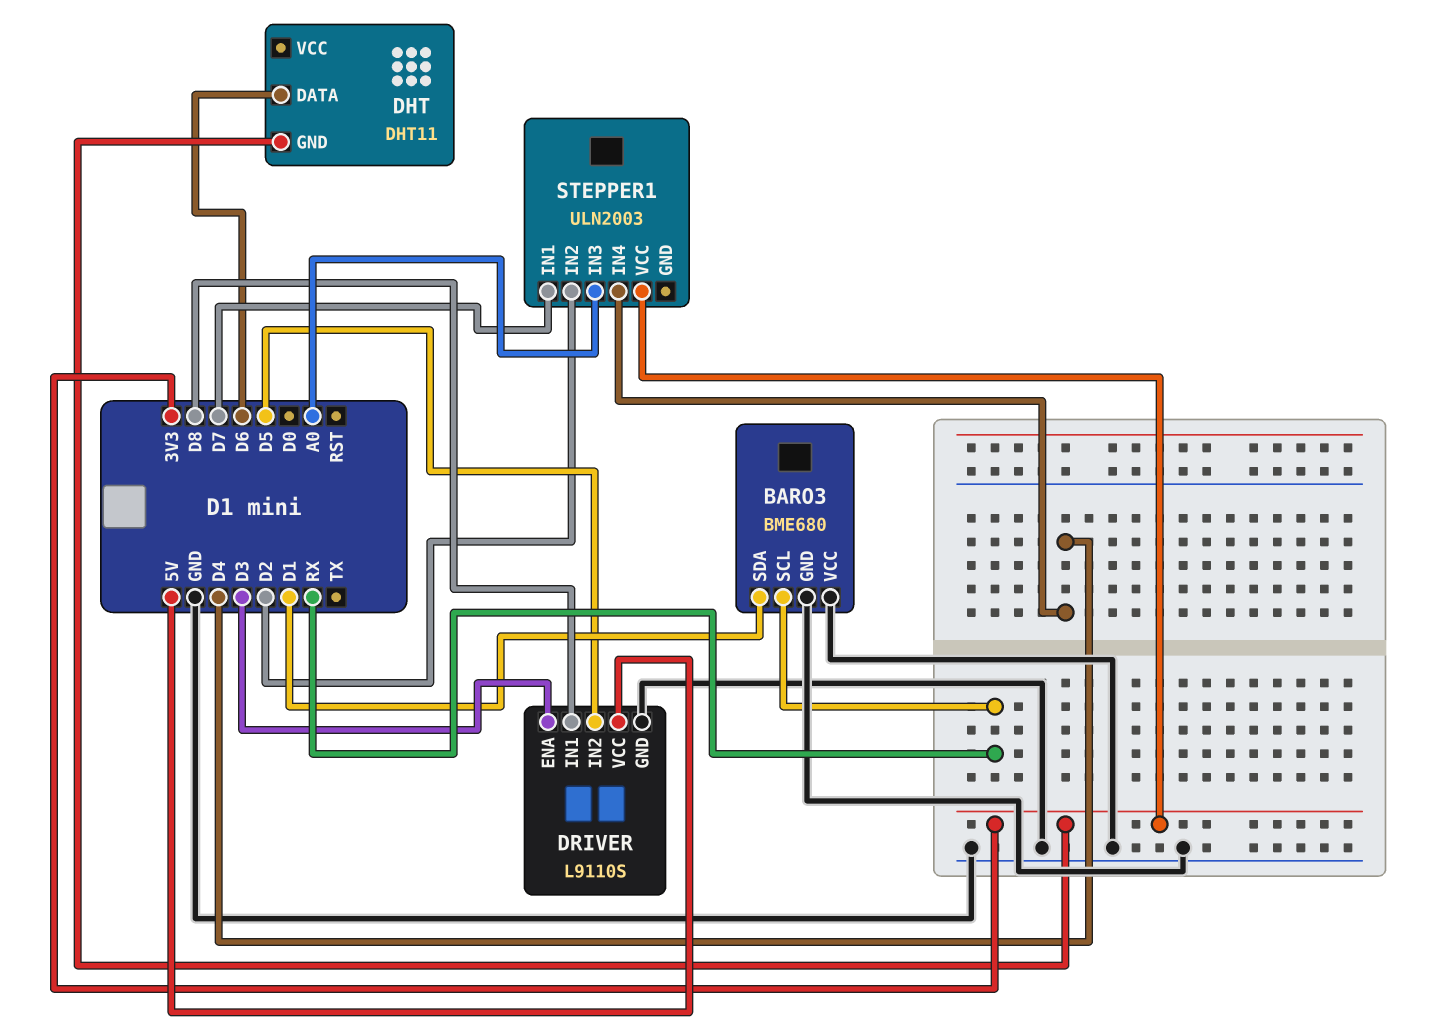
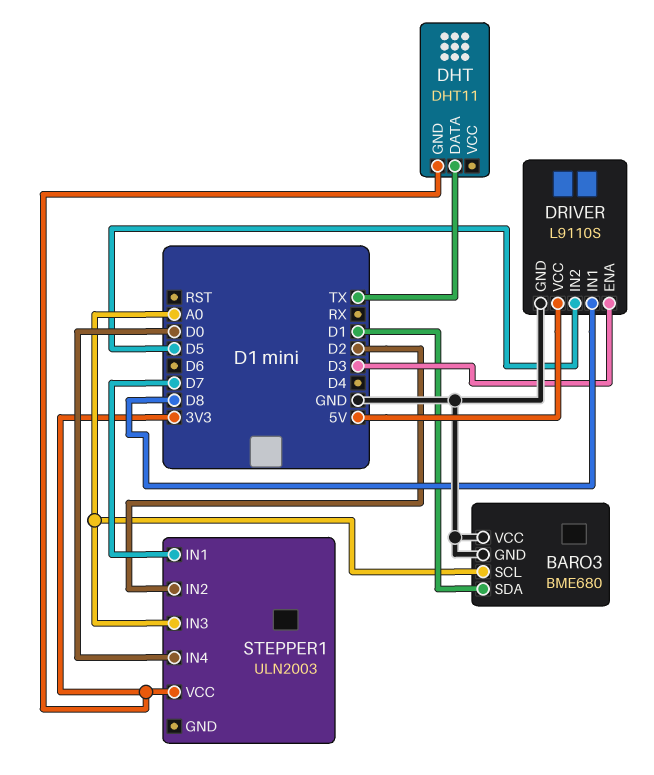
BARO3 pin SCL: RX -> A0
DHT pin DATA: D6 -> TX
STEPPER1 pin IN4: D4 -> D0

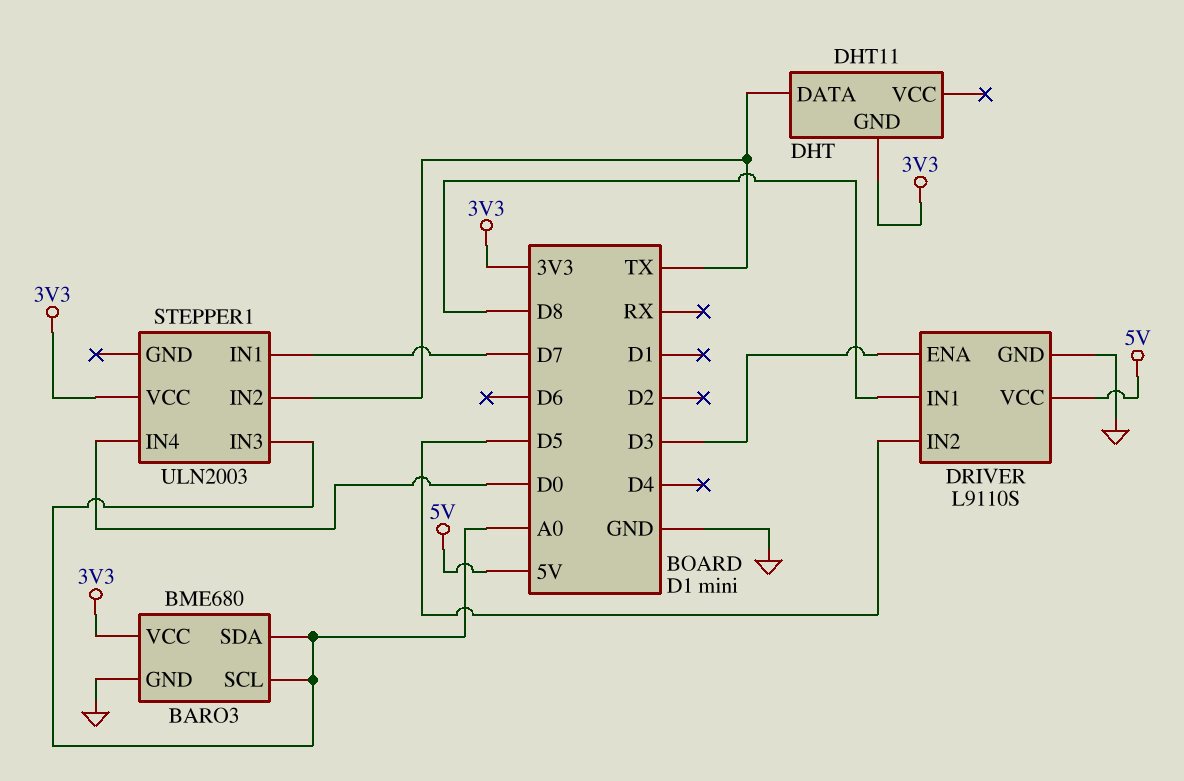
BARO3 pin SDA: D1 -> A0
BARO3 pin VCC: GND -> 3V3
STEPPER1 pin IN2: D2 -> TX

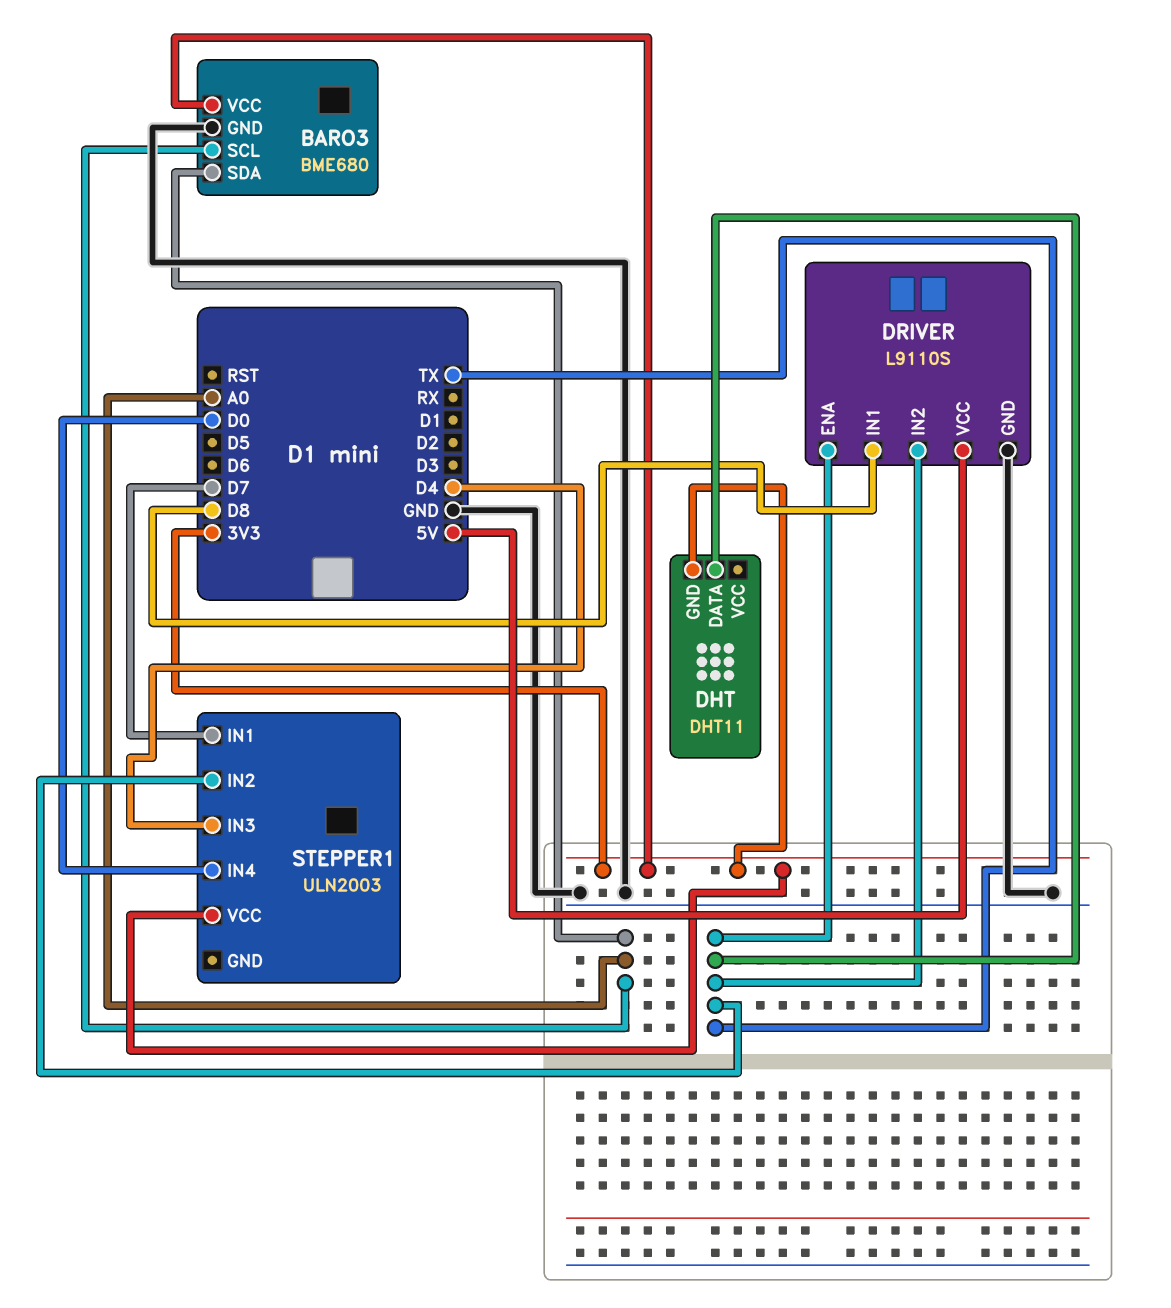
DRIVER pin ENA: D3 -> TX
DRIVER pin IN2: D5 -> TX
STEPPER1 pin IN3: A0 -> D4

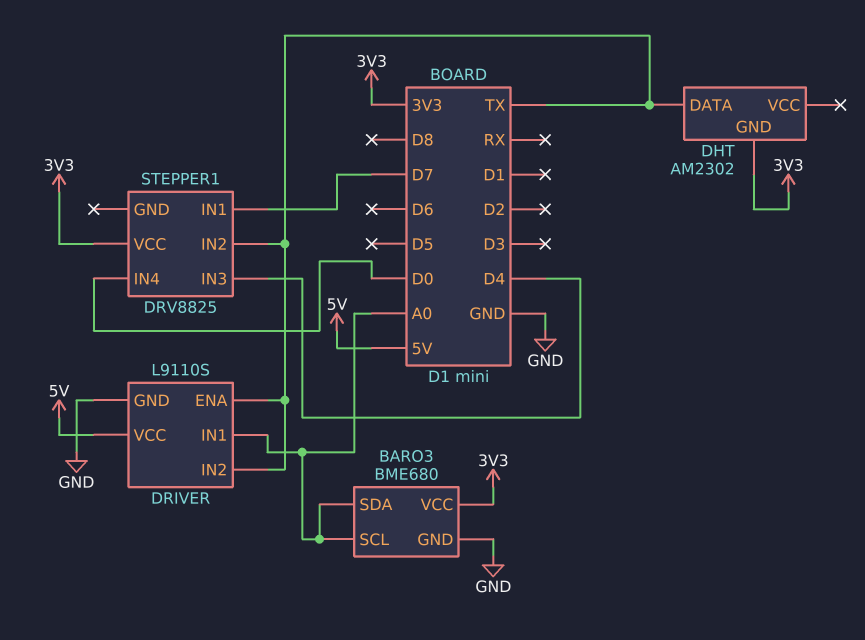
DHT: DHT11 -> AM2302
DRIVER pin IN1: D8 -> A0
STEPPER1: ULN2003 -> DRV8825

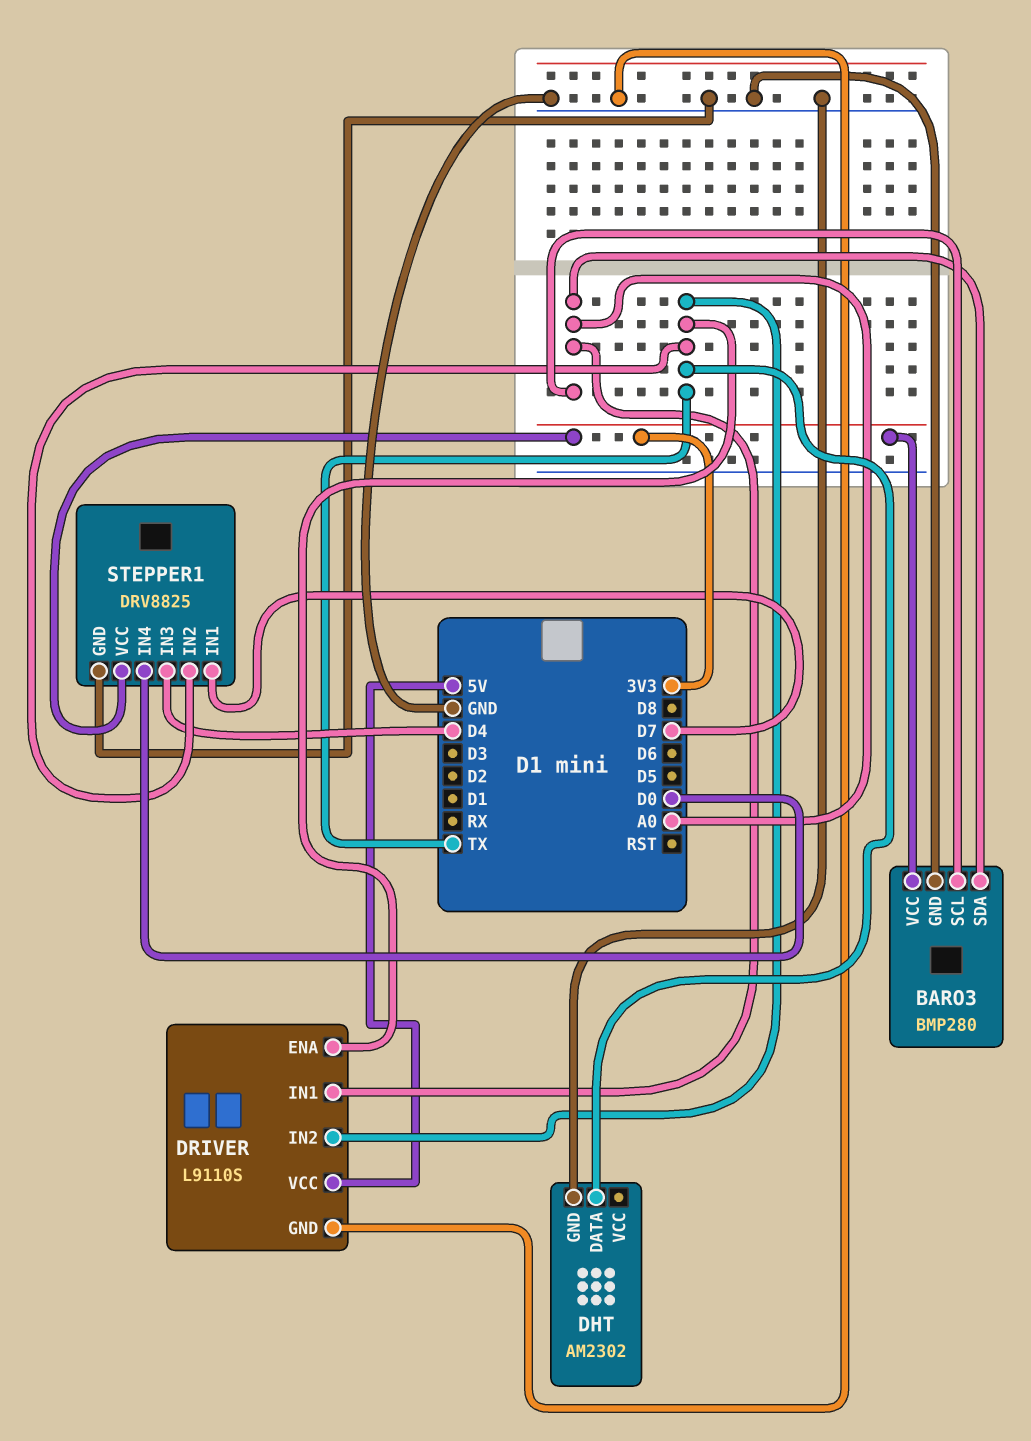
BARO3: BME680 -> BMP280
DHT pin GND: 3V3 -> GND
STEPPER1 pin GND: none -> GND

